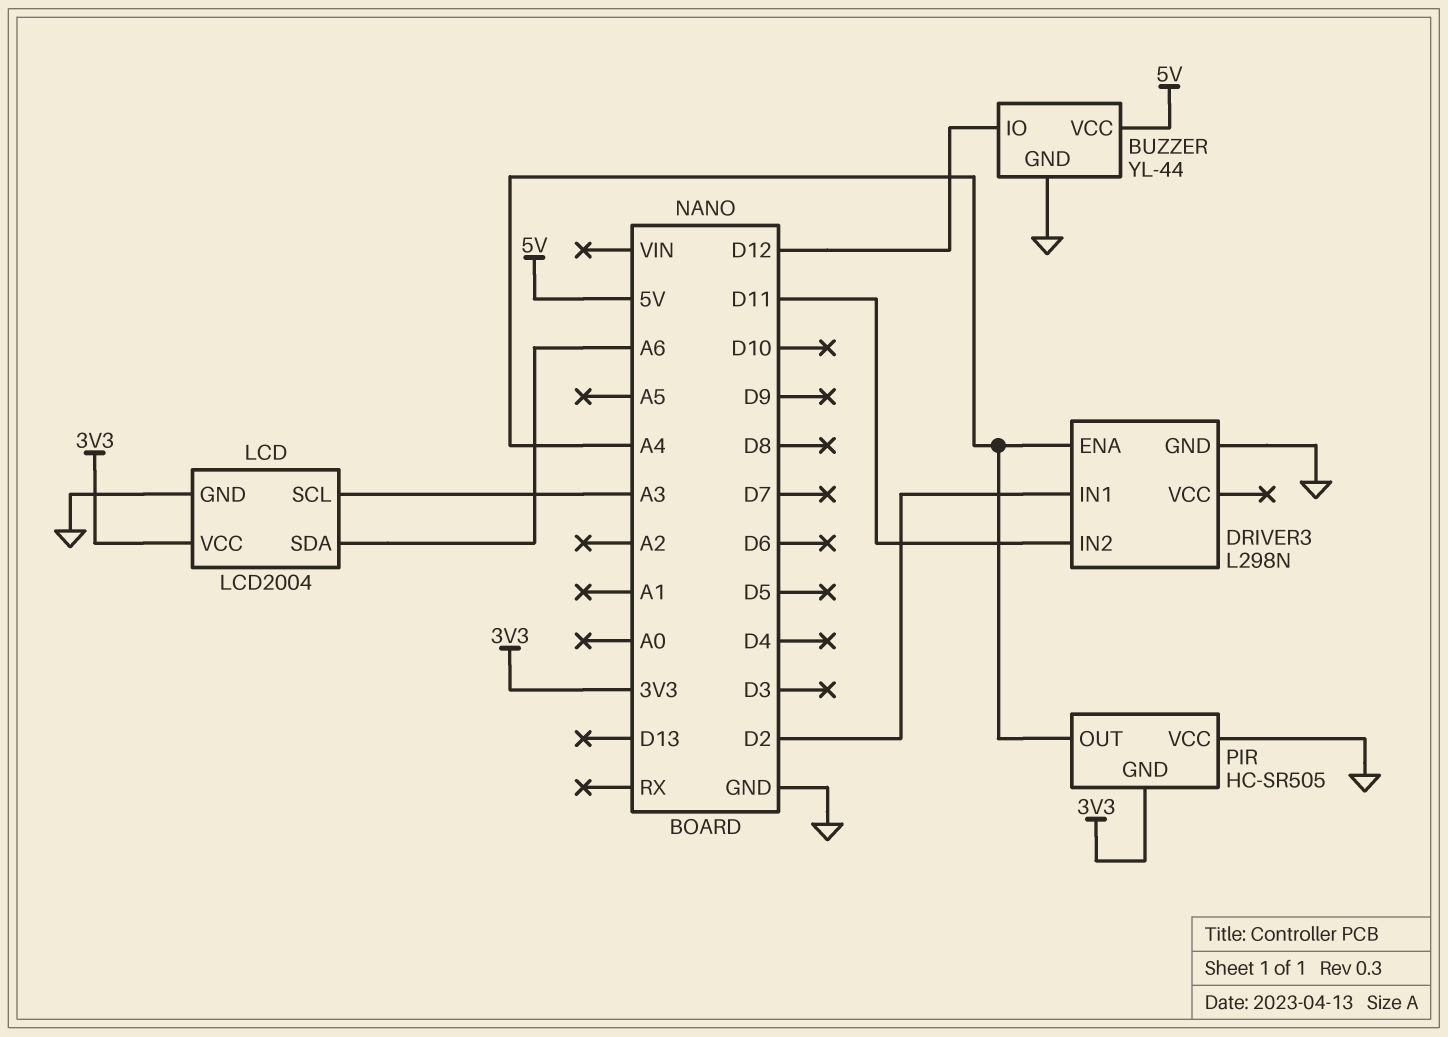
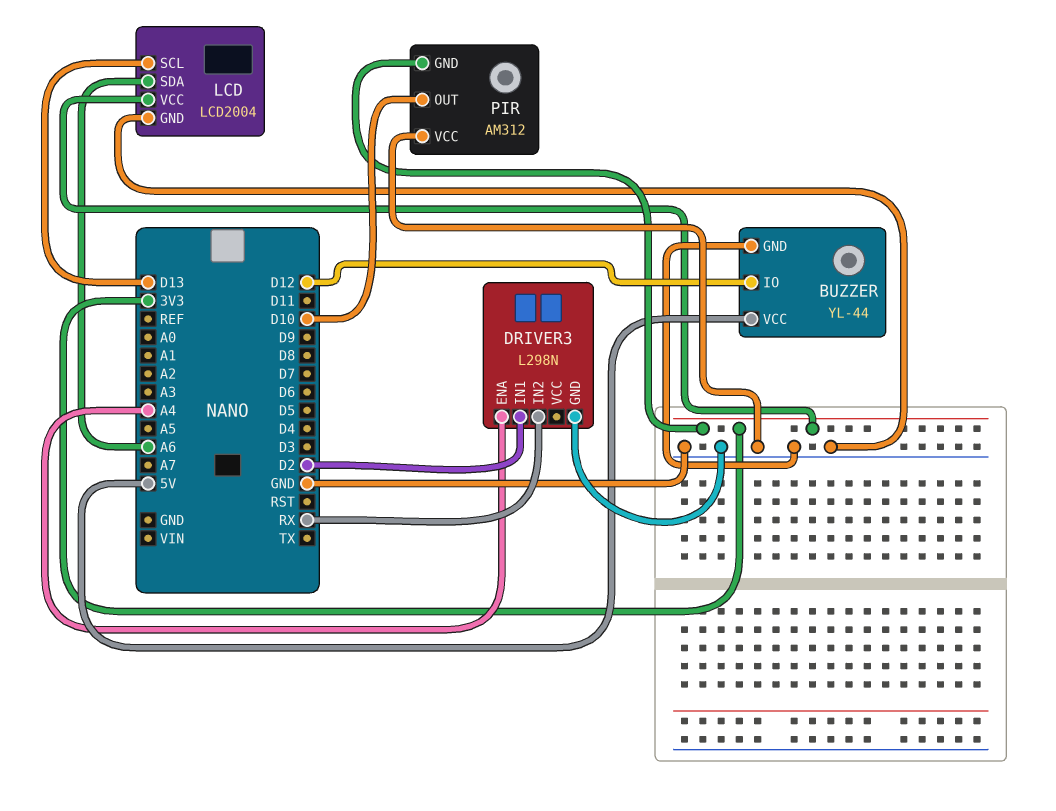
DRIVER3 pin IN2: D11 -> RX
LCD pin SCL: A3 -> D13
PIR: HC-SR505 -> AM312
PIR pin OUT: A4 -> D10

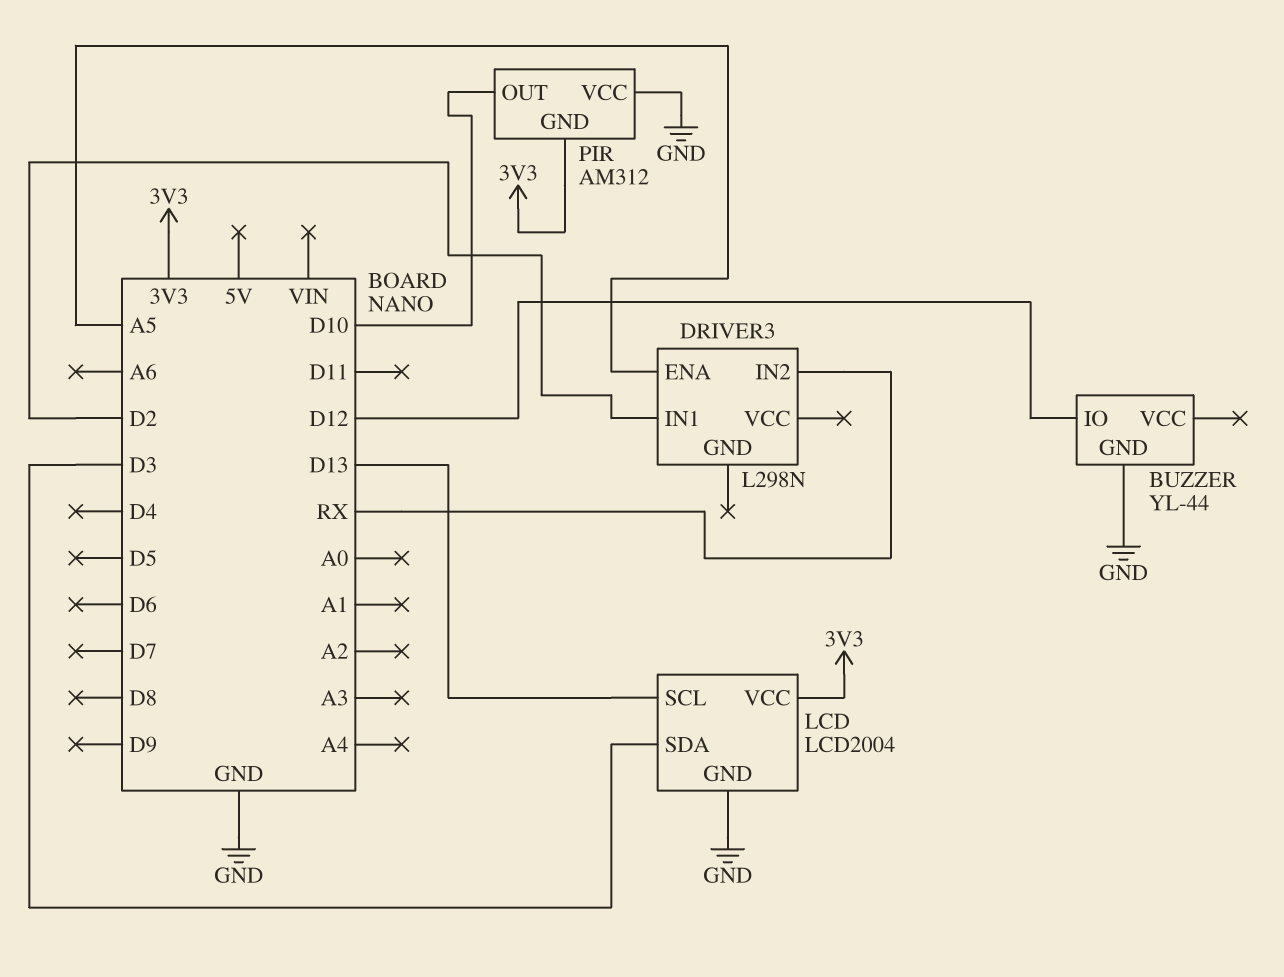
BUZZER pin VCC: 5V -> none
DRIVER3 pin ENA: A4 -> A5
DRIVER3 pin GND: GND -> none
LCD pin SDA: A6 -> D3

